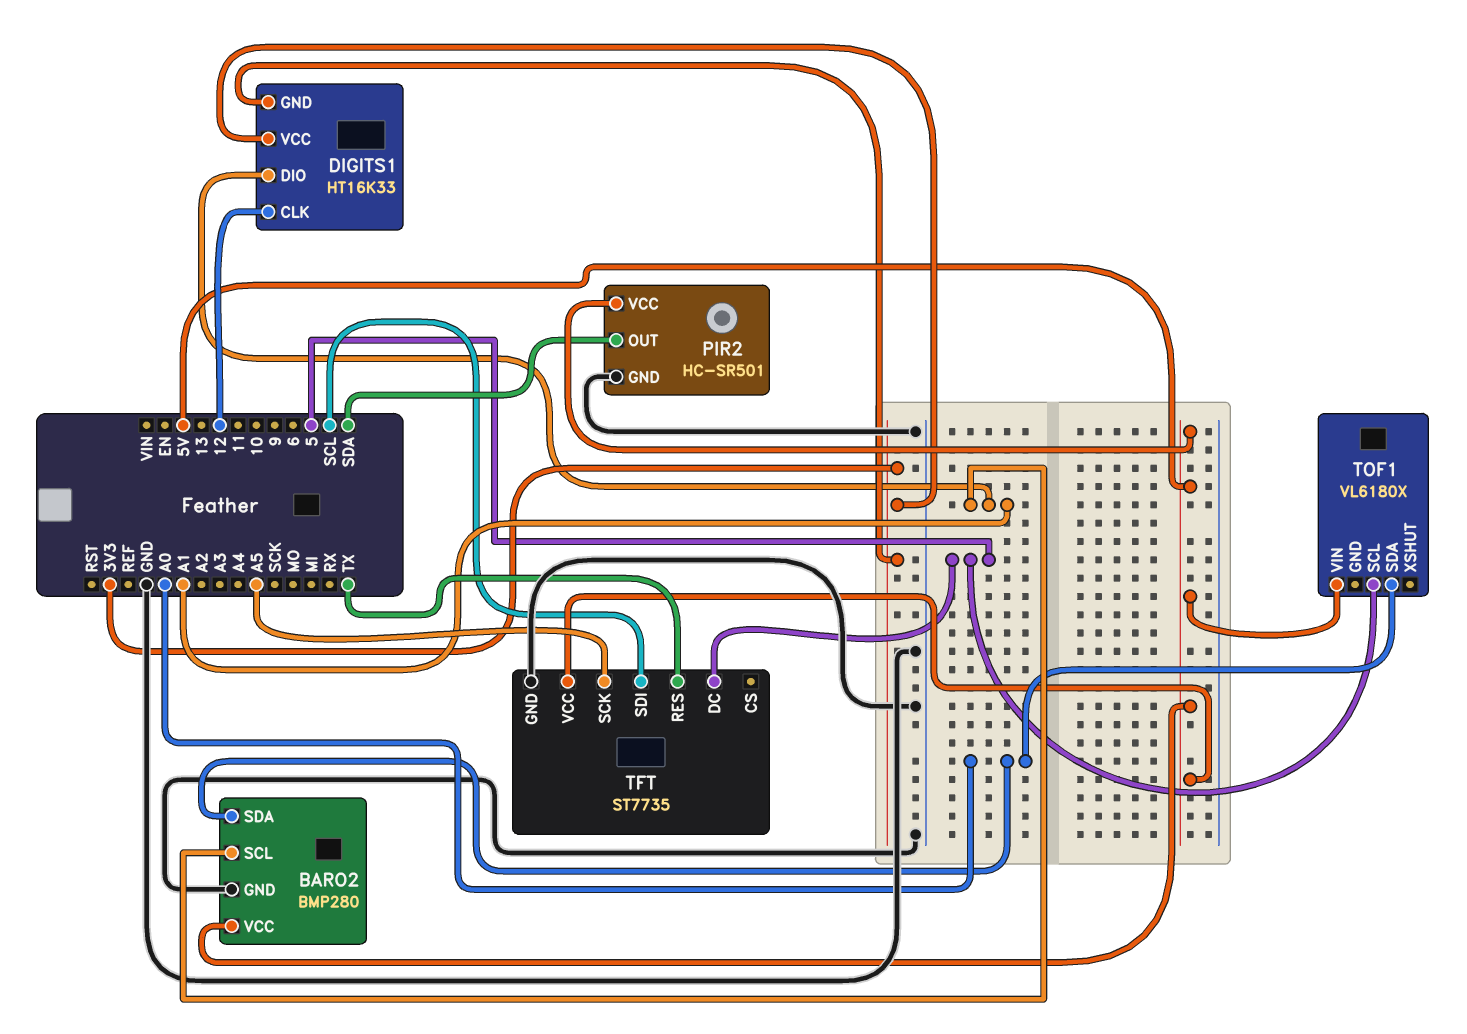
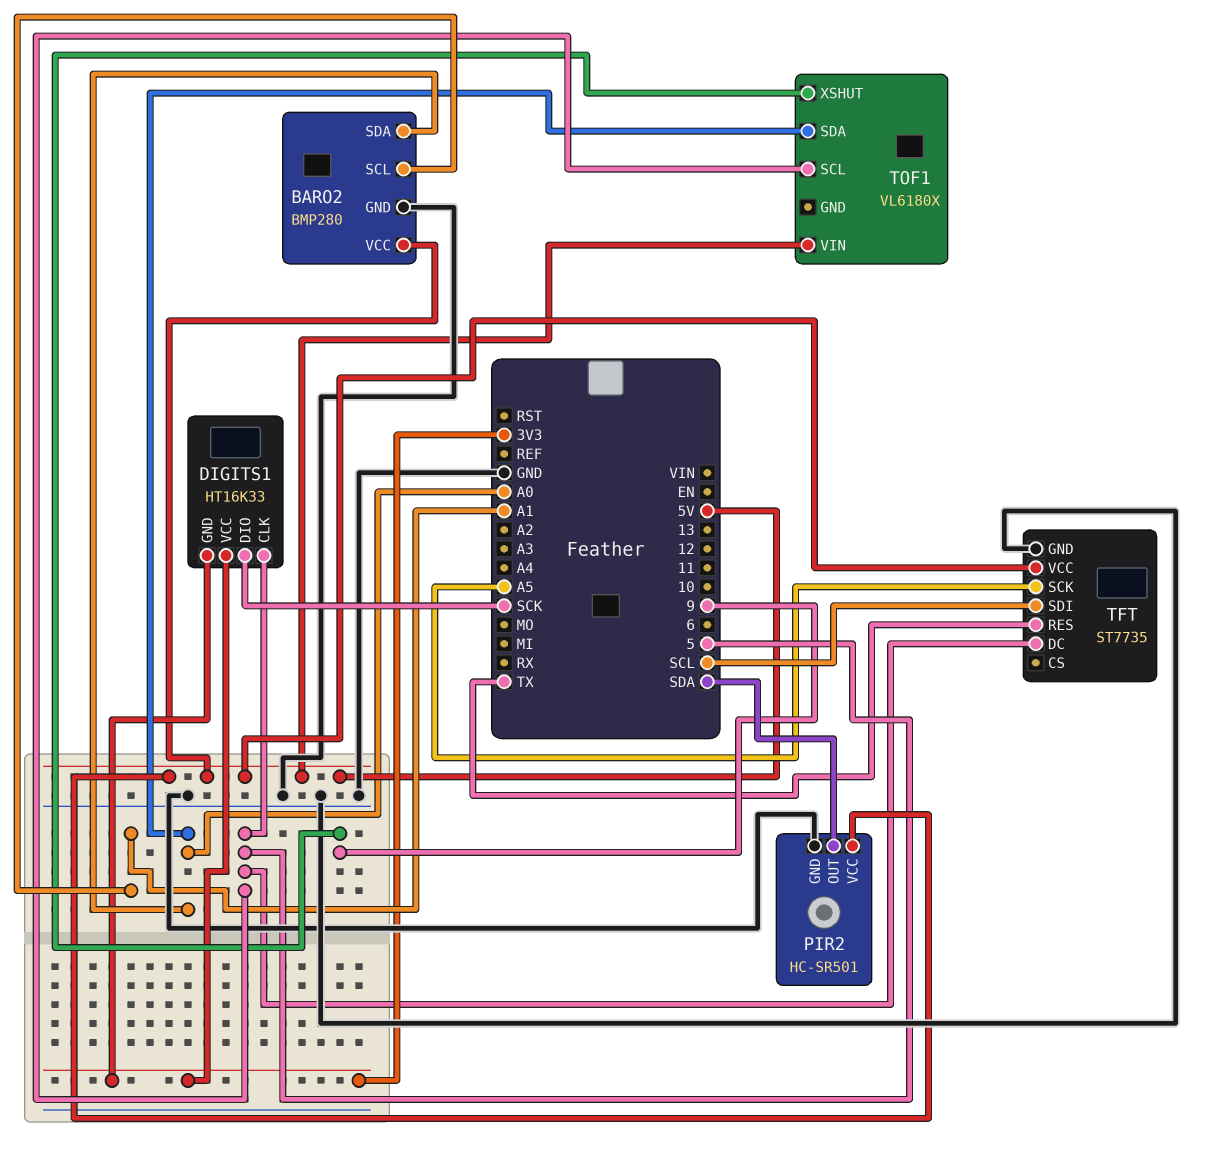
DIGITS1 pin CLK: 12 -> 5
DIGITS1 pin DIO: A1 -> SCK
TOF1 pin XSHUT: none -> 9

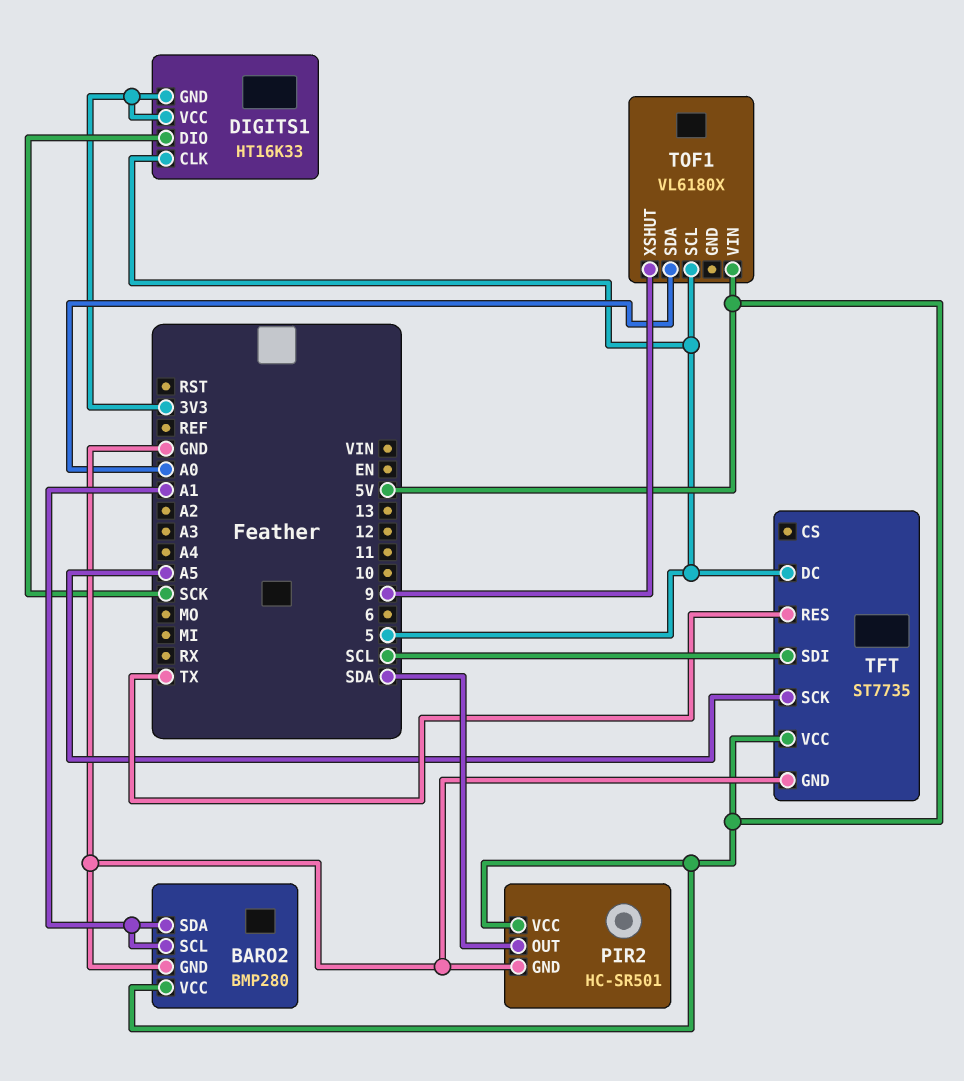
BARO2 pin SDA: A0 -> A1

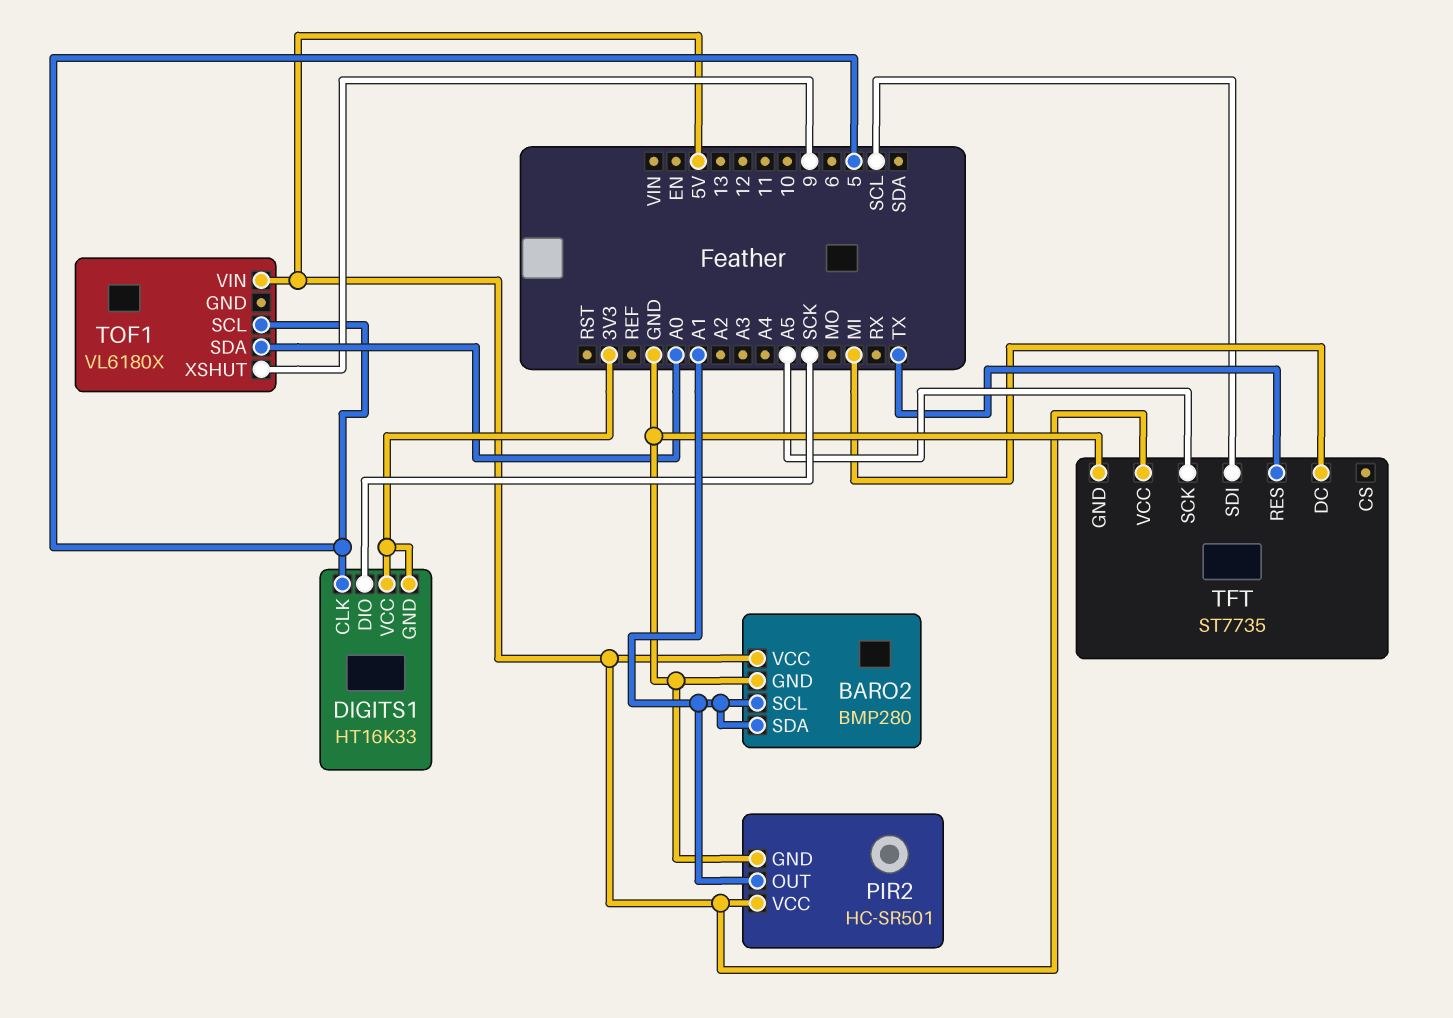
PIR2 pin OUT: SDA -> A1
TFT pin DC: 5 -> MI

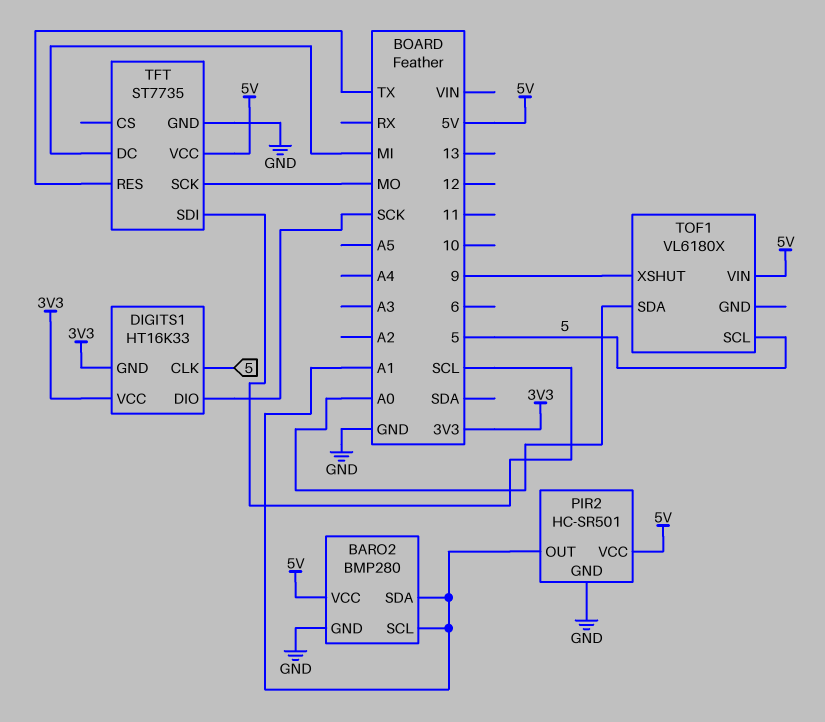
TFT pin SCK: A5 -> MO

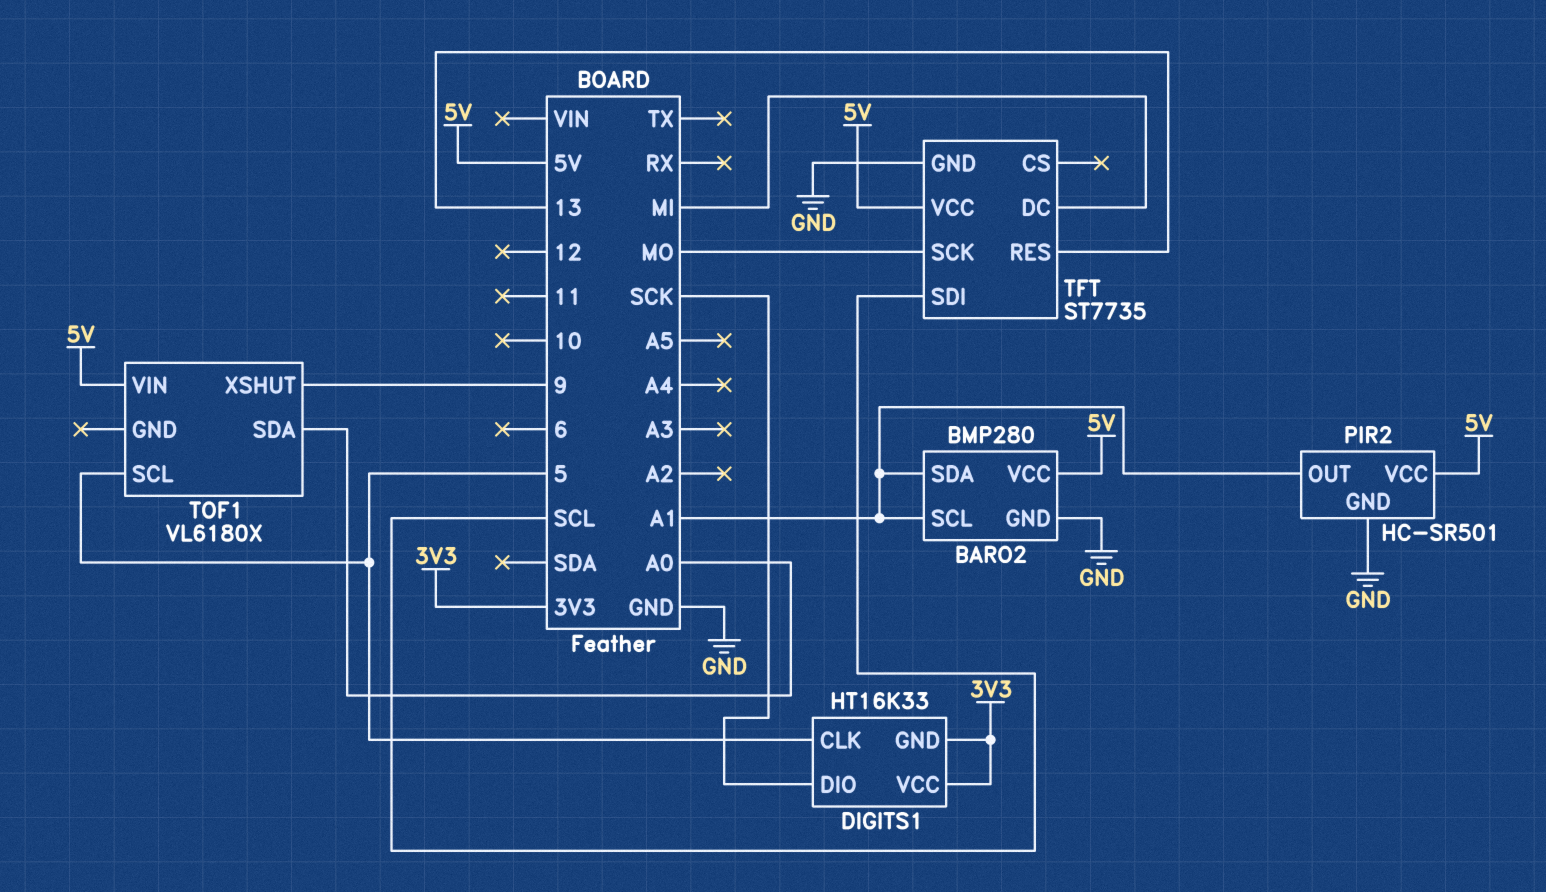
TFT pin RES: TX -> 13

